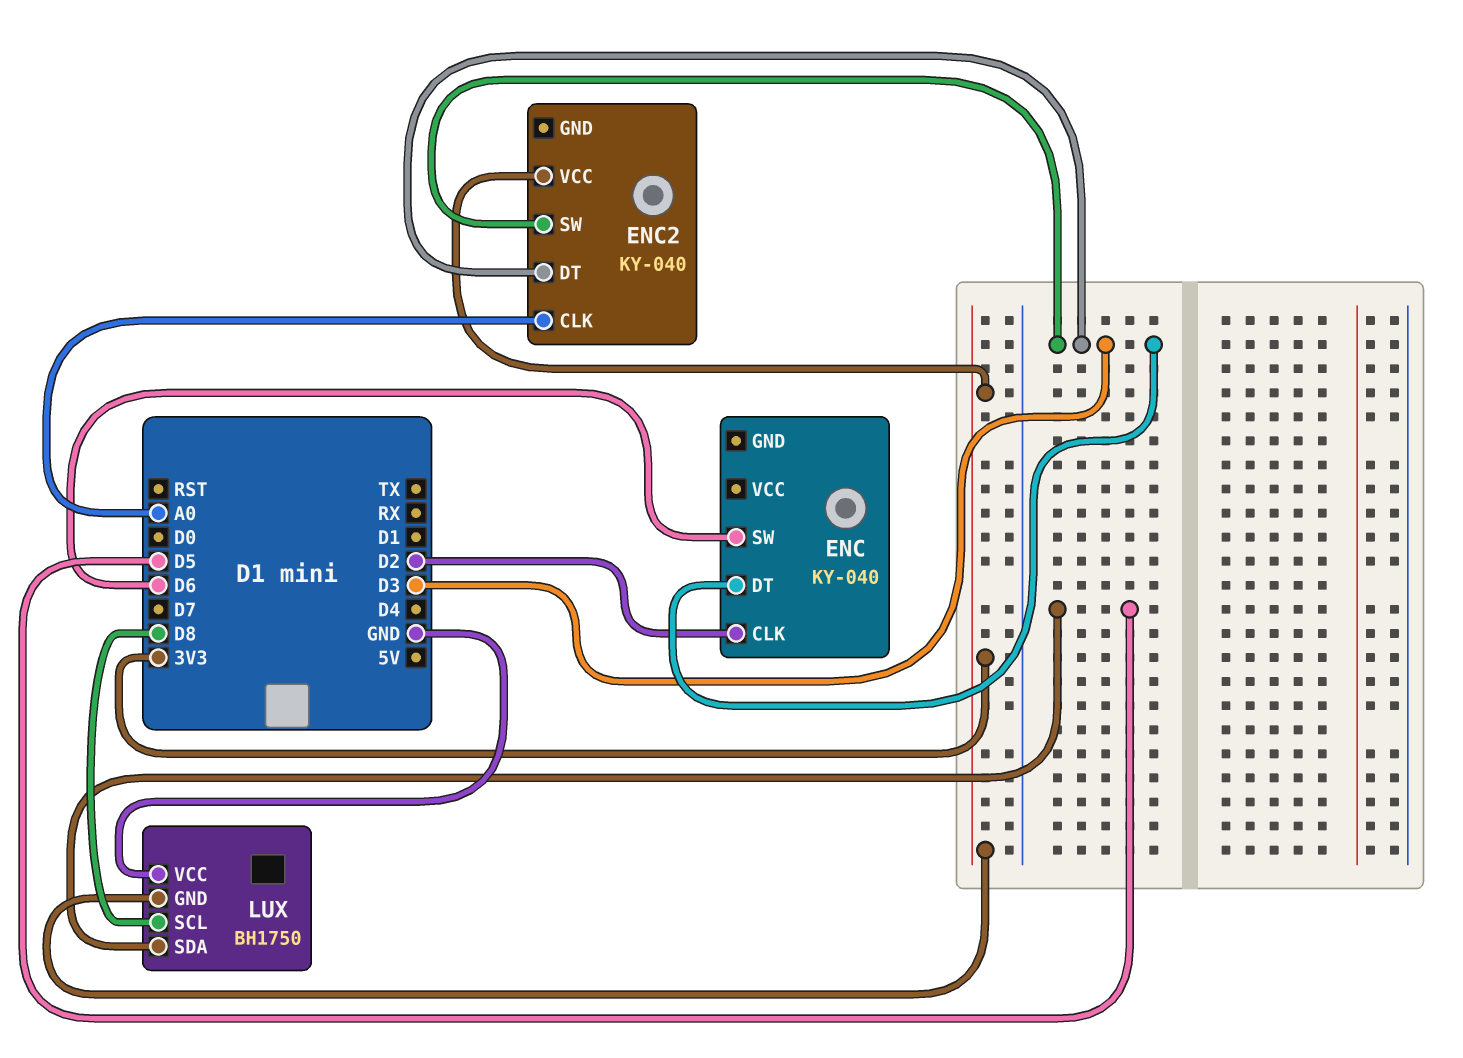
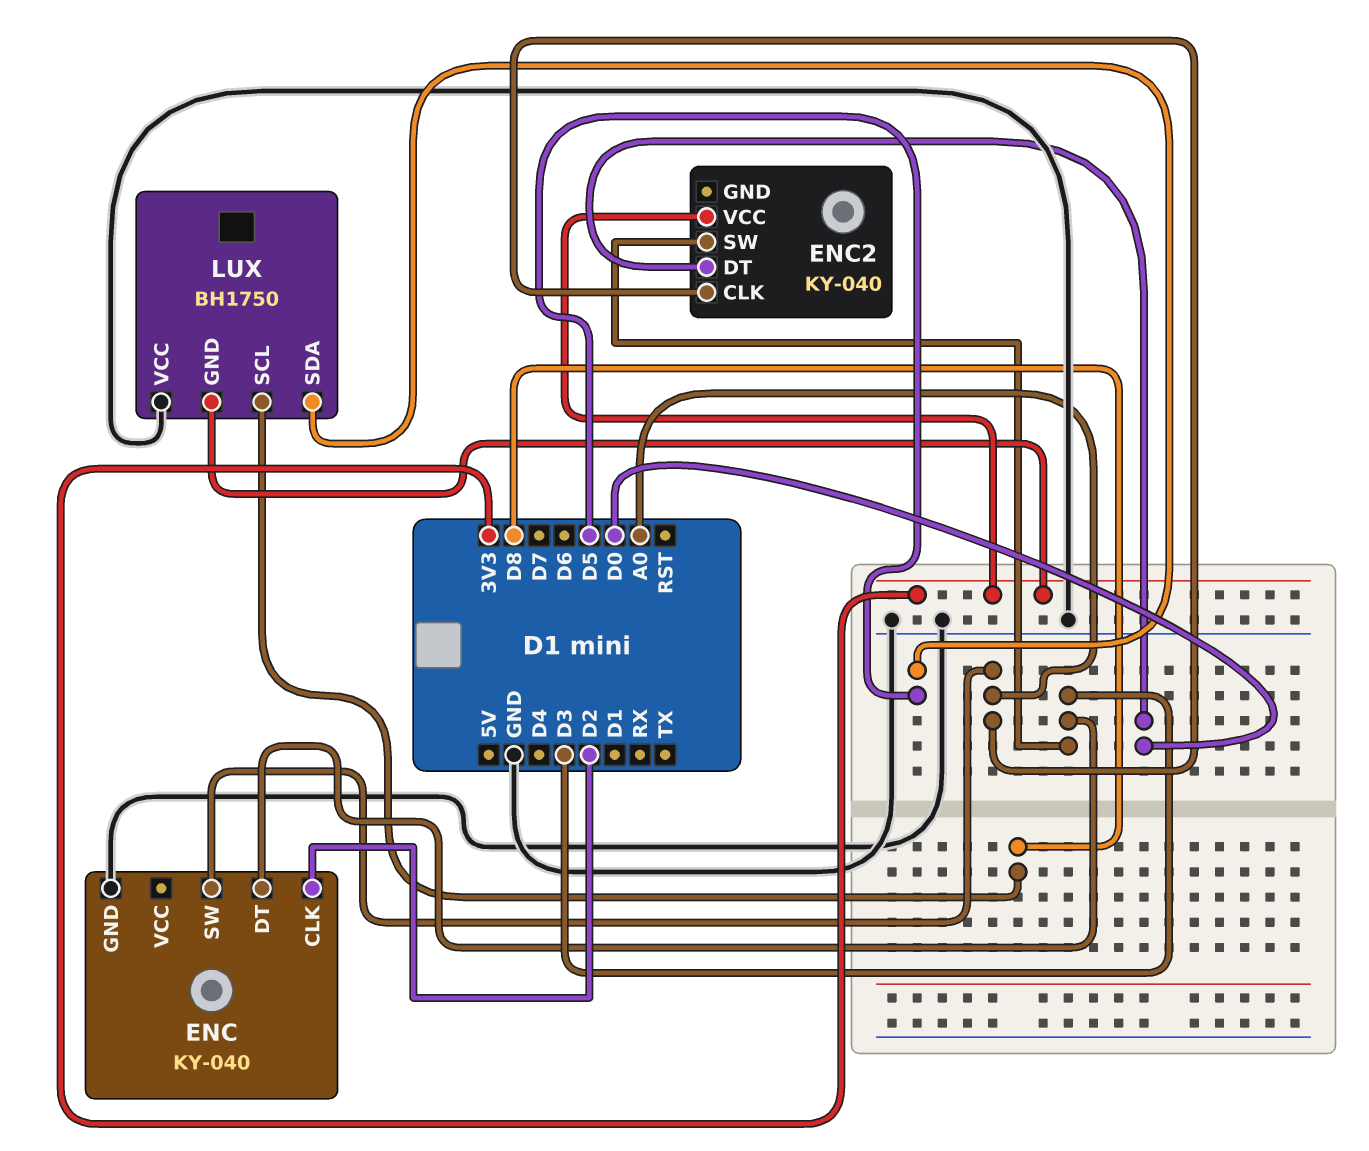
ENC pin GND: none -> GND
ENC pin SW: D6 -> A0
ENC2 pin DT: D3 -> D0

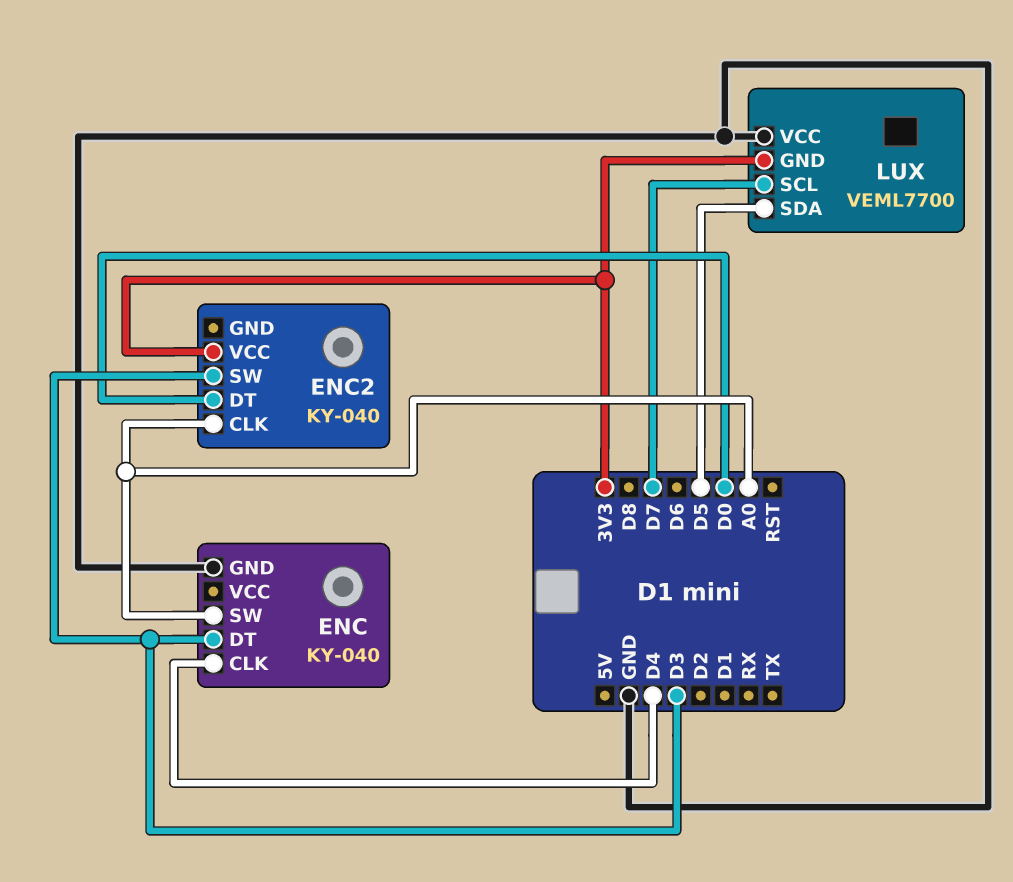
ENC pin CLK: D2 -> D4
LUX: BH1750 -> VEML7700
LUX pin SCL: D8 -> D7

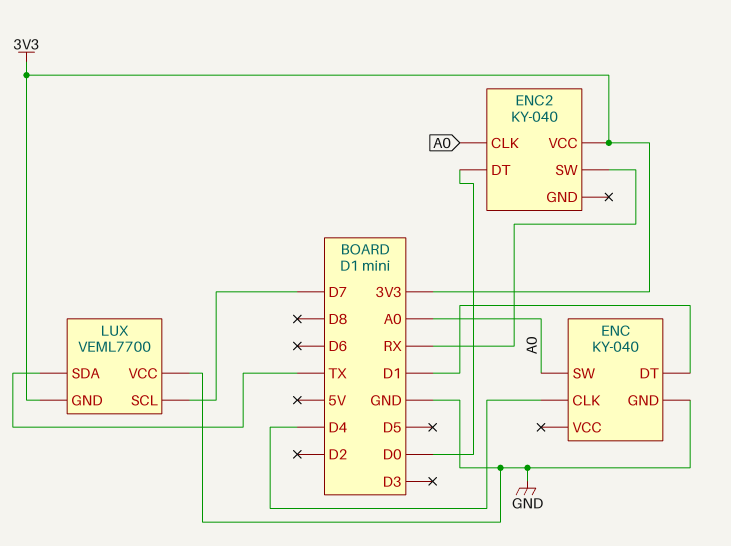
ENC pin DT: D3 -> D1
ENC2 pin SW: D3 -> RX
LUX pin SDA: D5 -> TX

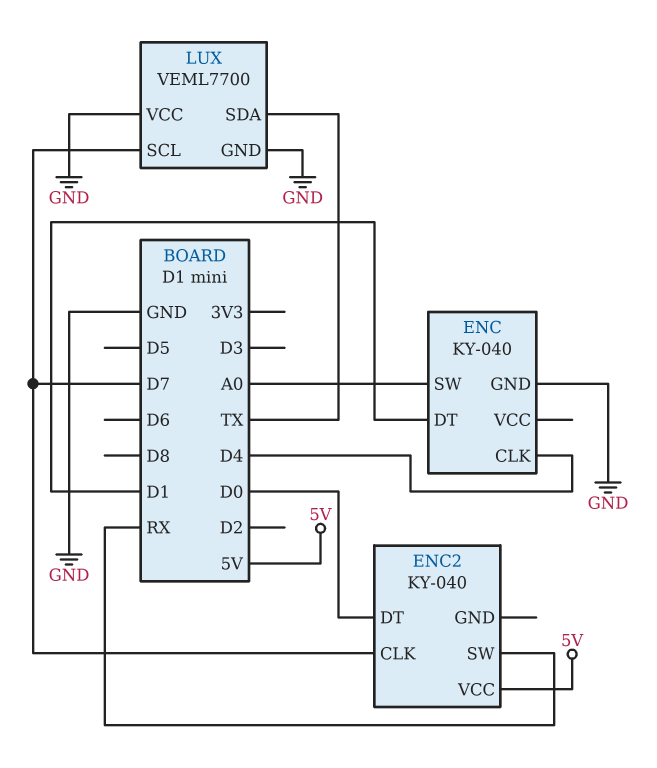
ENC2 pin CLK: A0 -> D7
ENC2 pin VCC: 3V3 -> 5V
LUX pin GND: 3V3 -> GND

